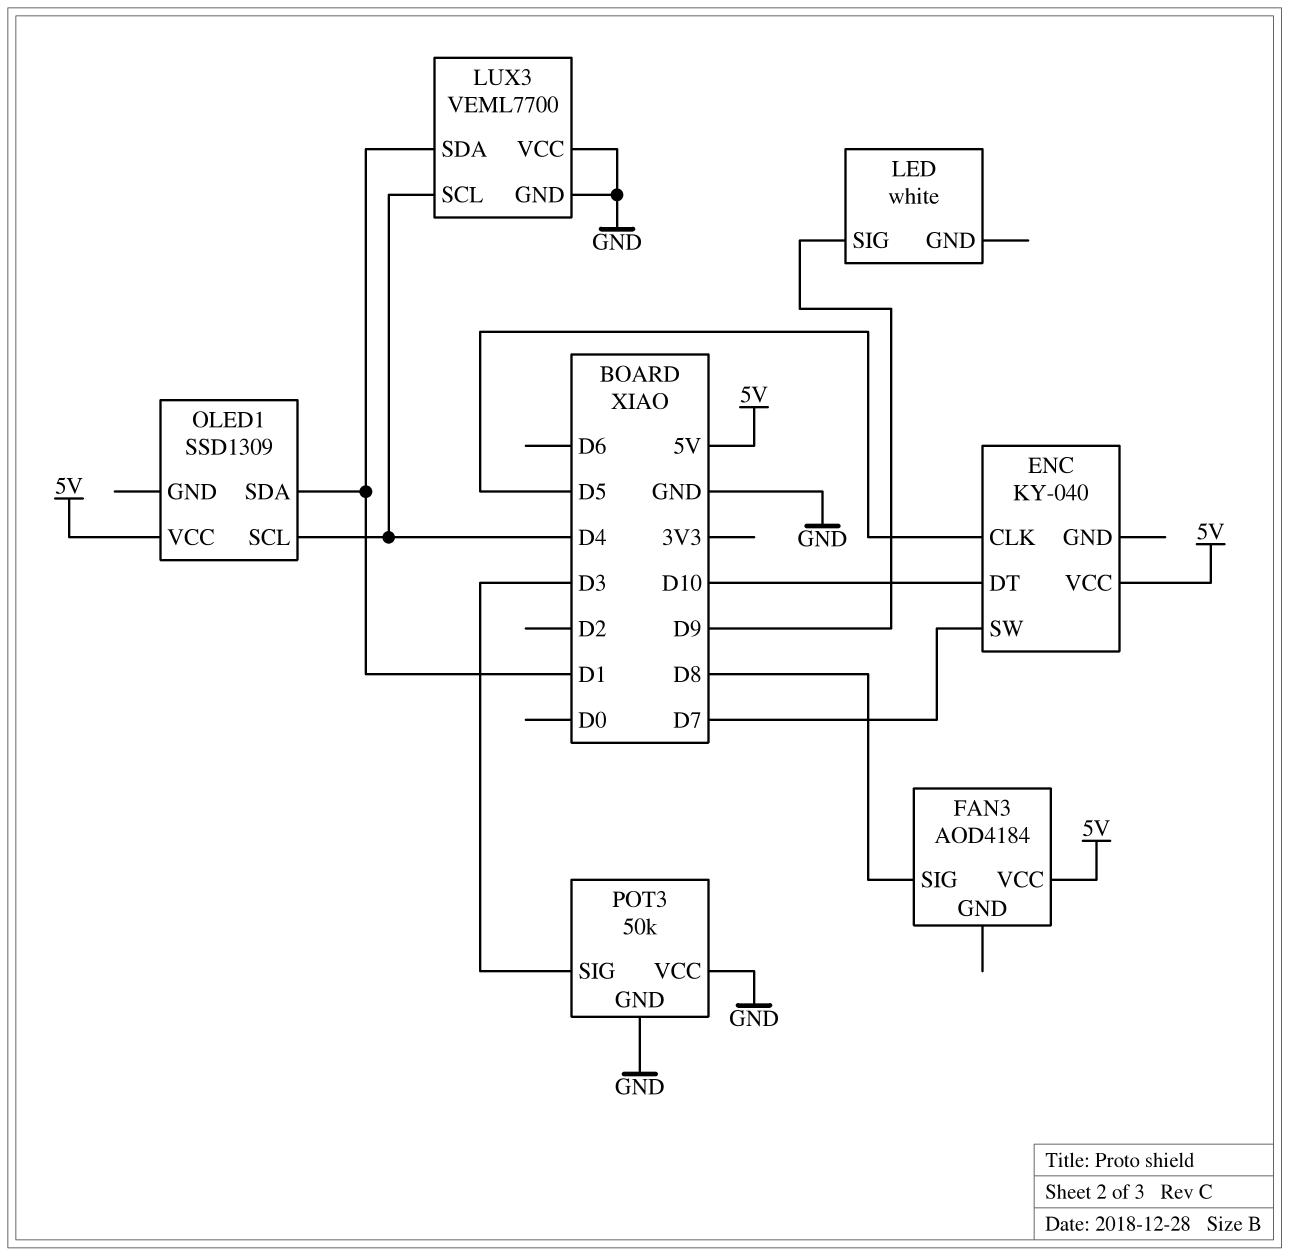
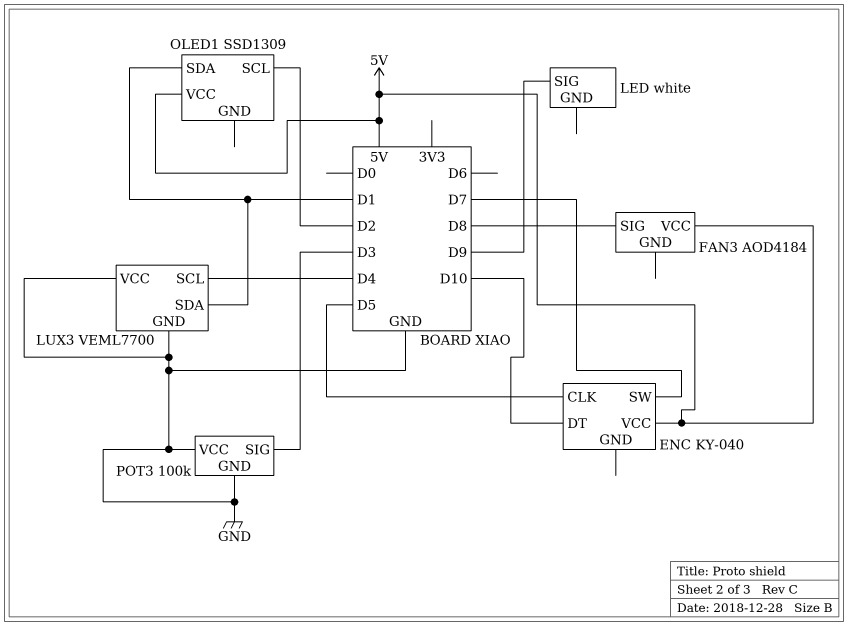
OLED1 pin SCL: D4 -> D2
POT3: 50k -> 100k

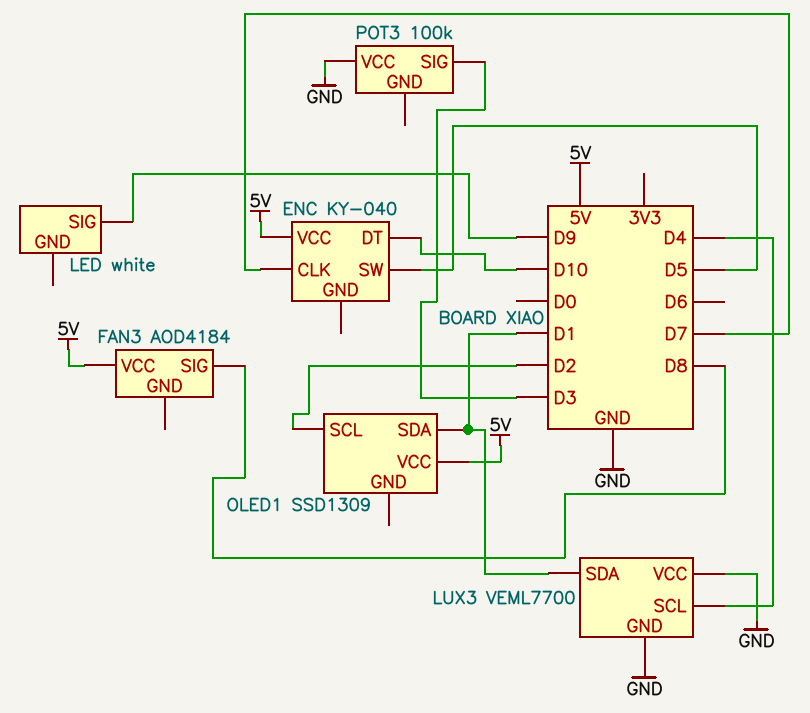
ENC pin CLK: D5 -> D7
ENC pin SW: D7 -> D5
POT3 pin GND: GND -> none

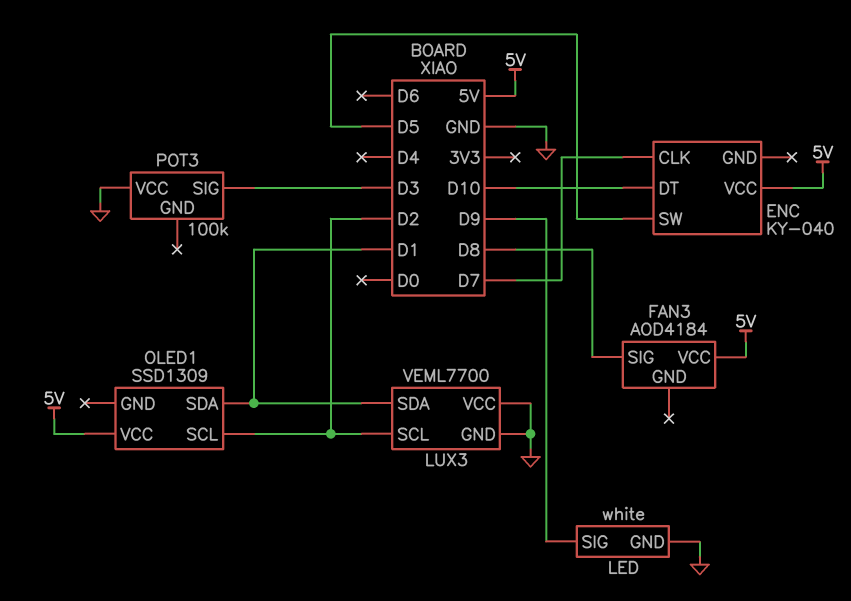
LED pin GND: none -> GND
LUX3 pin SCL: D4 -> D2

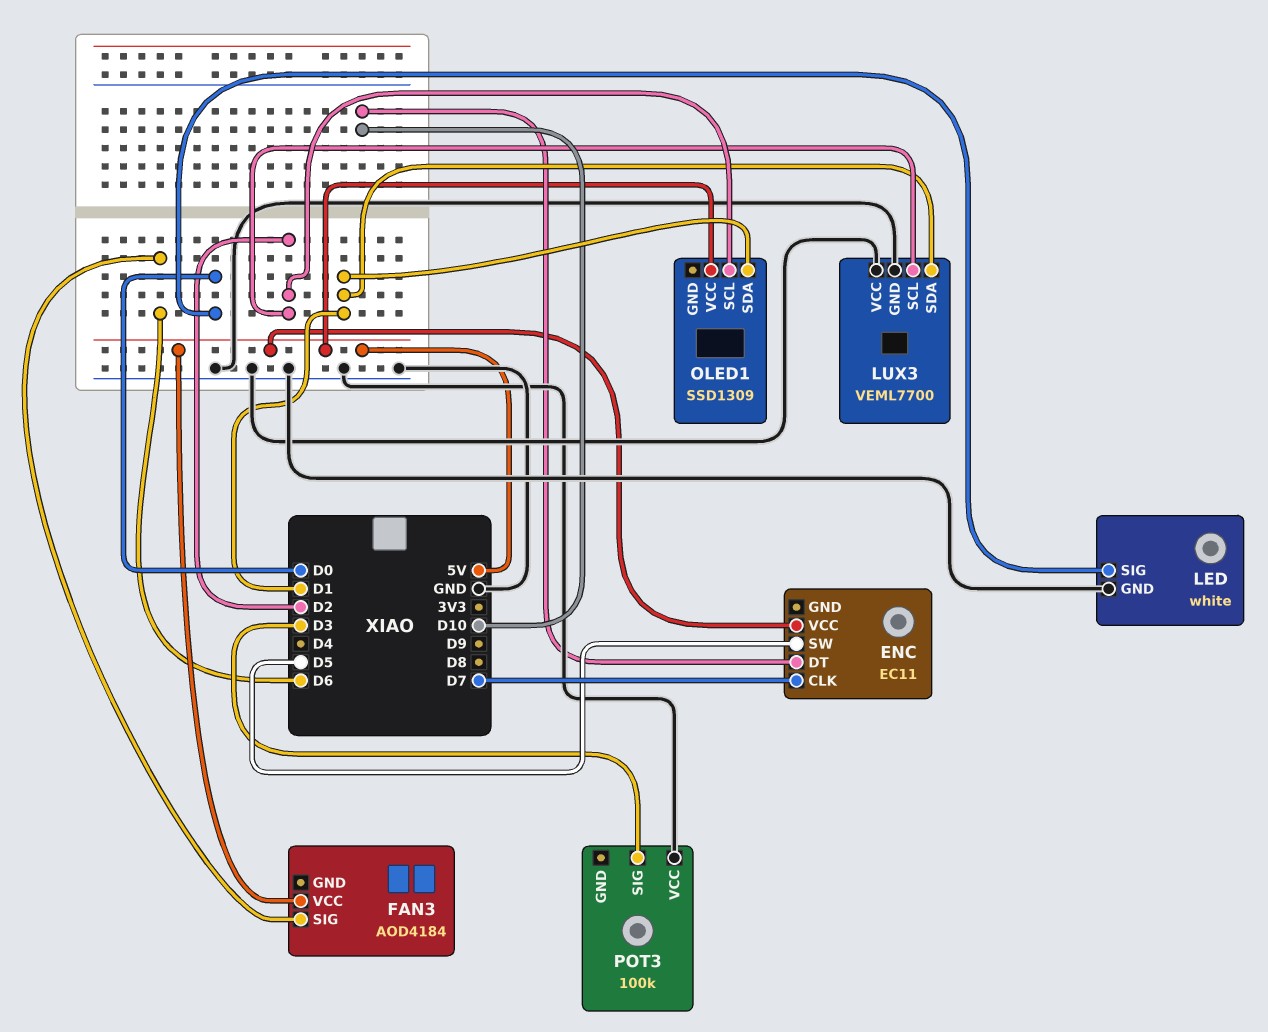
ENC: KY-040 -> EC11
FAN3 pin SIG: D8 -> D6
LED pin SIG: D9 -> D0

